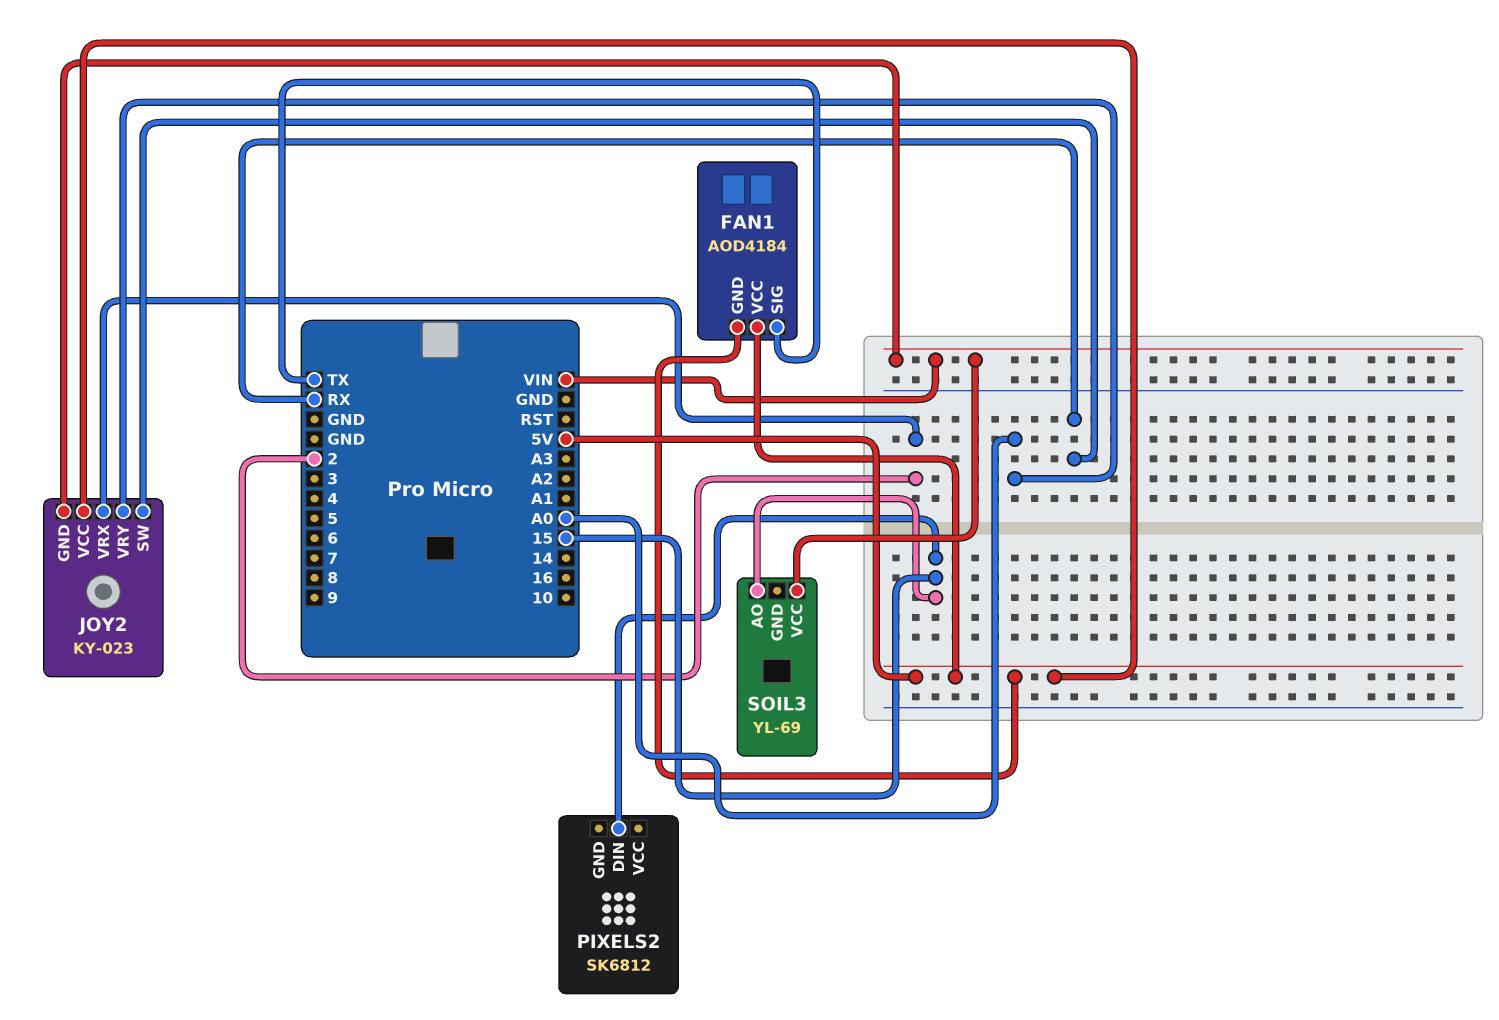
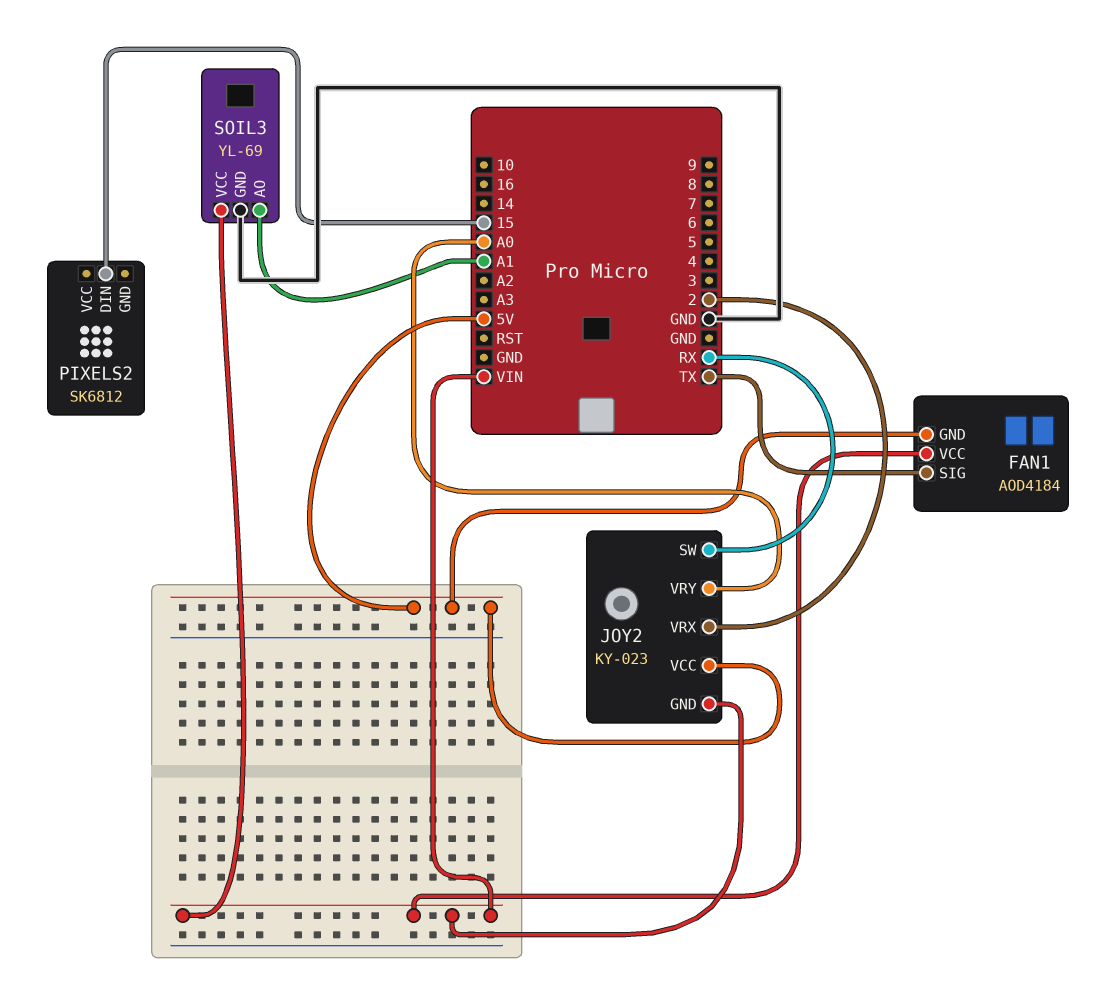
FAN1 pin VCC: 5V -> VIN
SOIL3 pin AO: 15 -> A1
SOIL3 pin GND: none -> GND

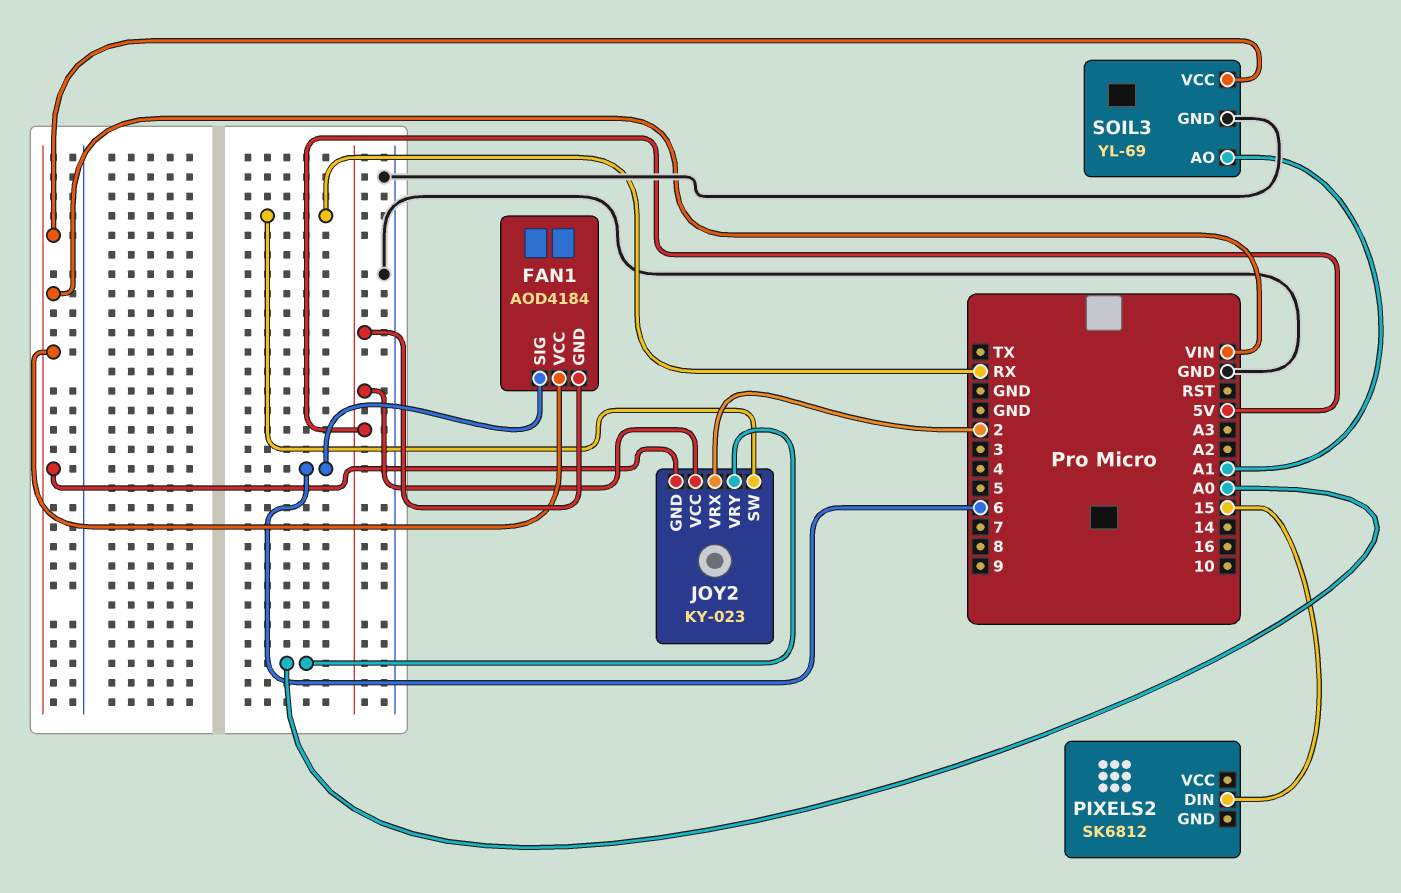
FAN1 pin SIG: TX -> 6

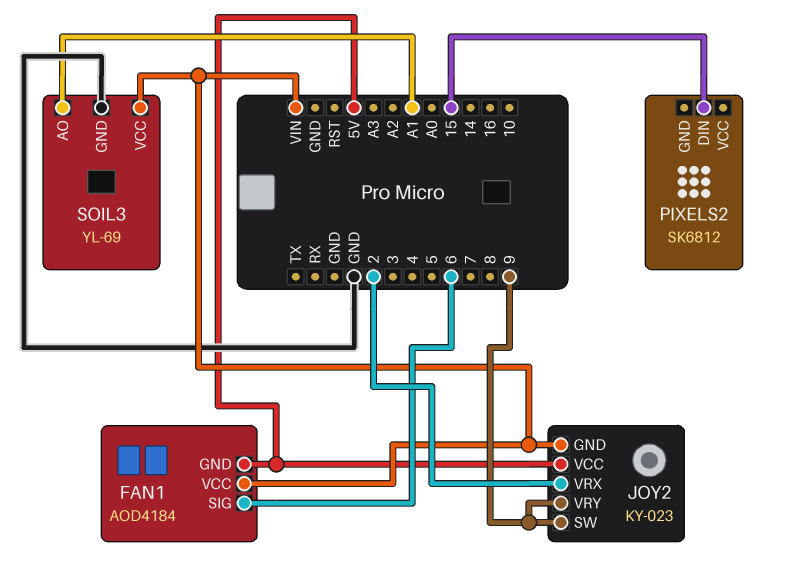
JOY2 pin SW: RX -> 9
JOY2 pin VRY: A0 -> 9

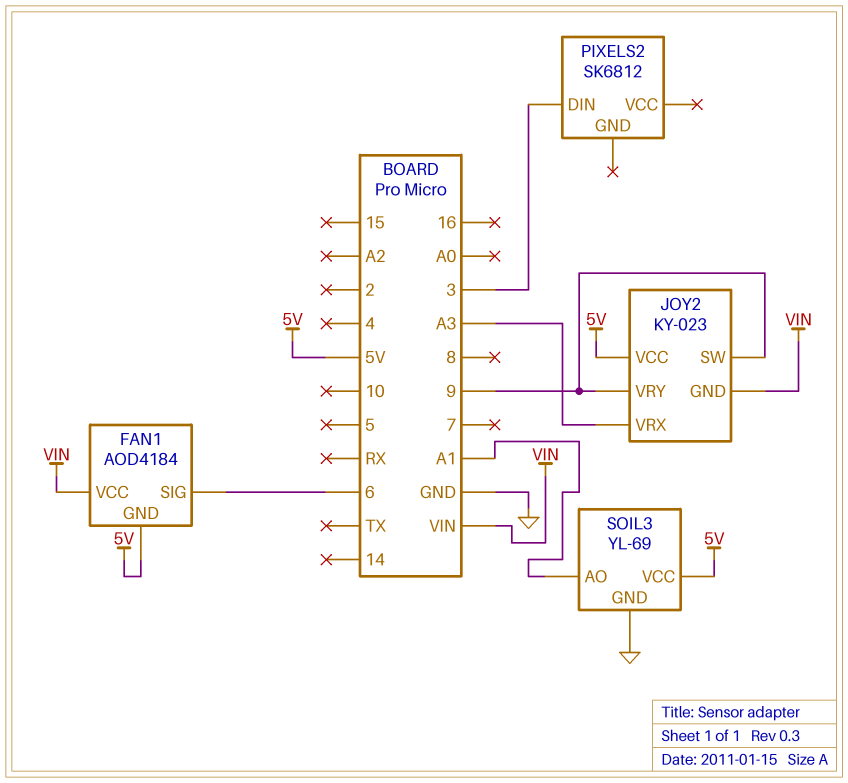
JOY2 pin VRX: 2 -> A3
PIXELS2 pin DIN: 15 -> 3
SOIL3 pin VCC: VIN -> 5V

